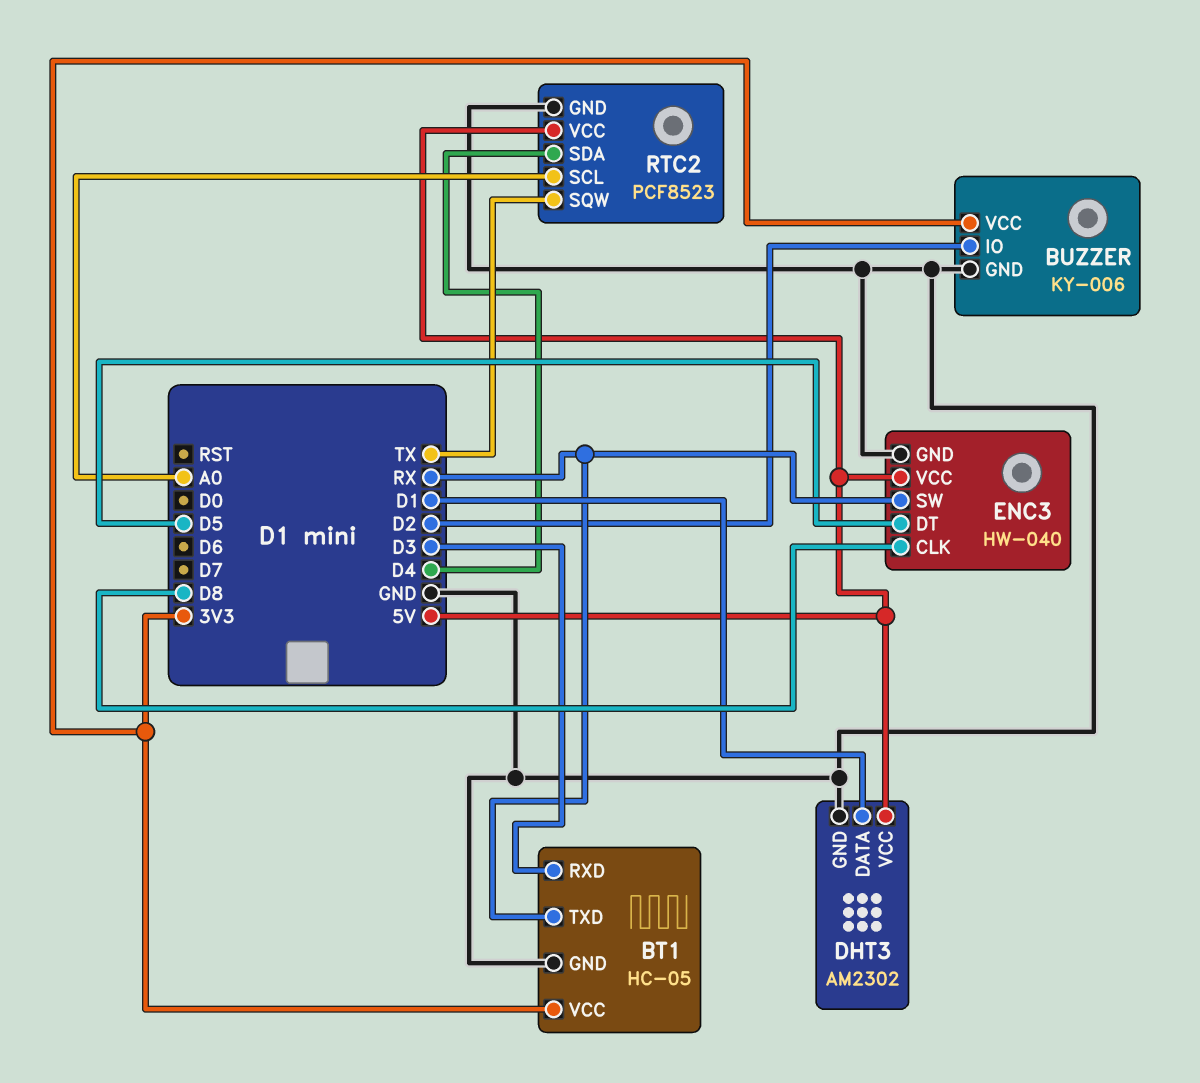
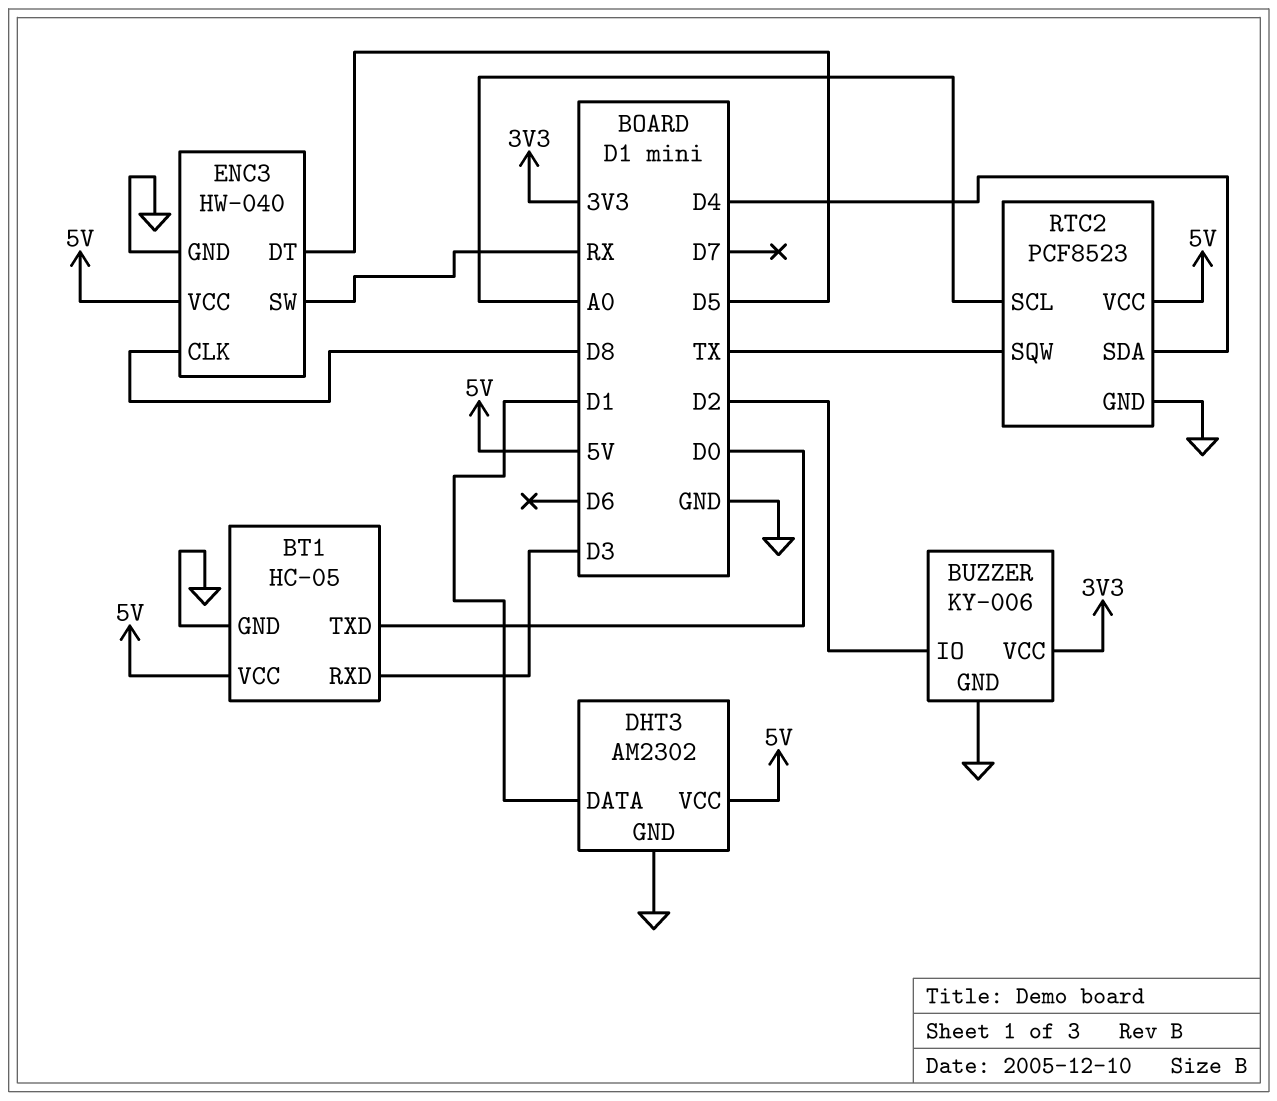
BT1 pin TXD: RX -> D0
BT1 pin VCC: 3V3 -> 5V

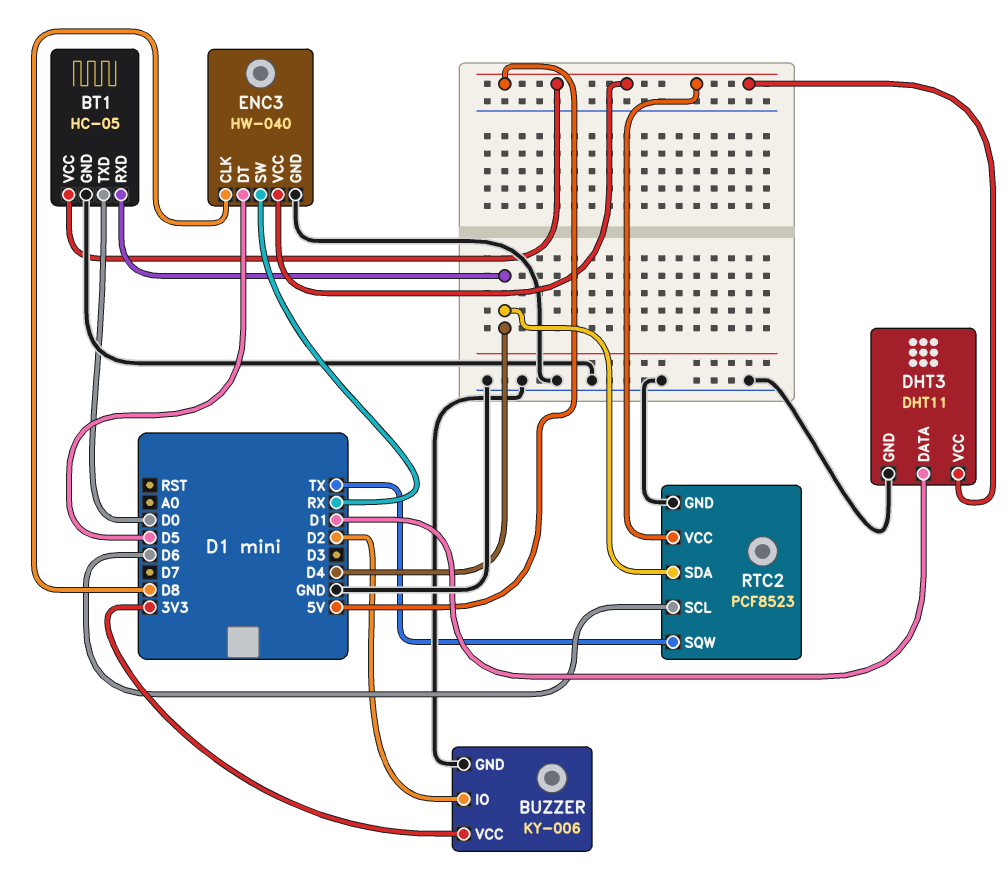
BT1 pin RXD: D3 -> D4
DHT3: AM2302 -> DHT11
RTC2 pin SCL: A0 -> D6

